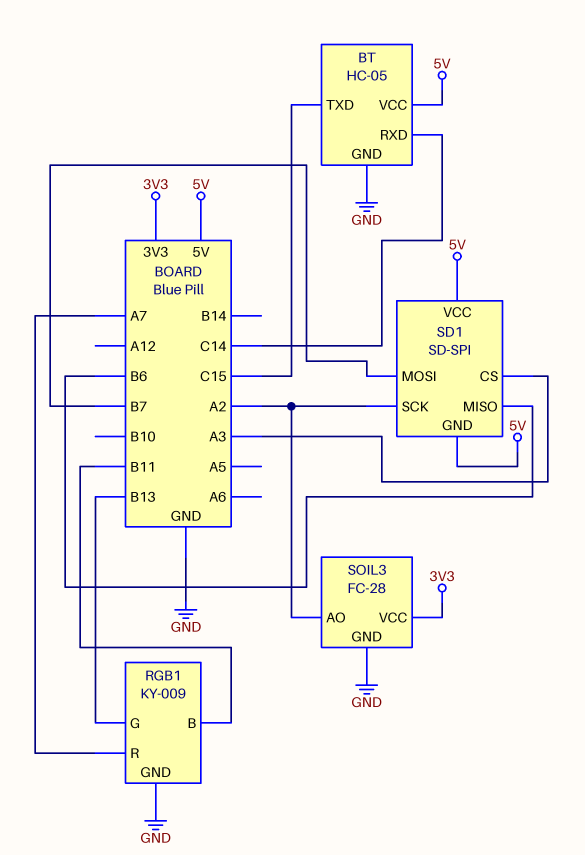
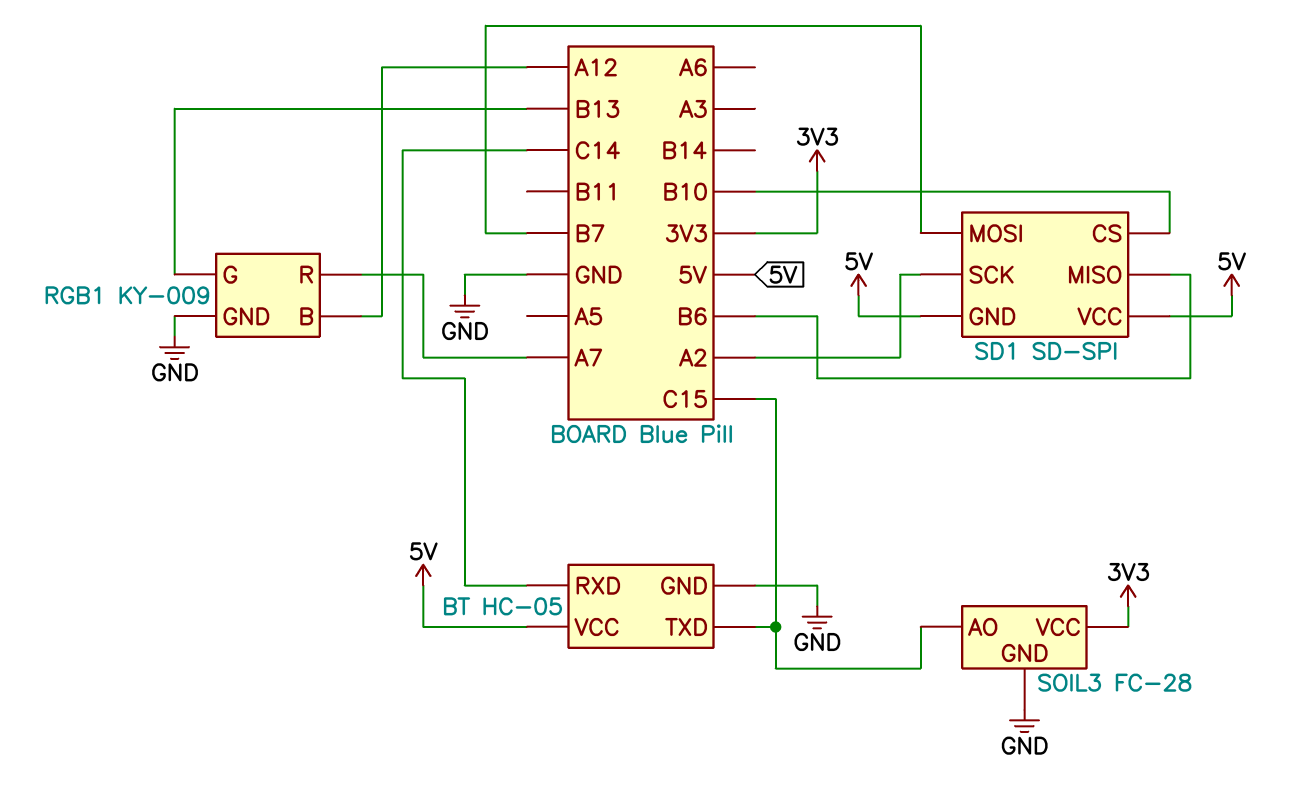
RGB1 pin B: B11 -> A12
SD1 pin CS: A3 -> B10
SOIL3 pin AO: A2 -> C15

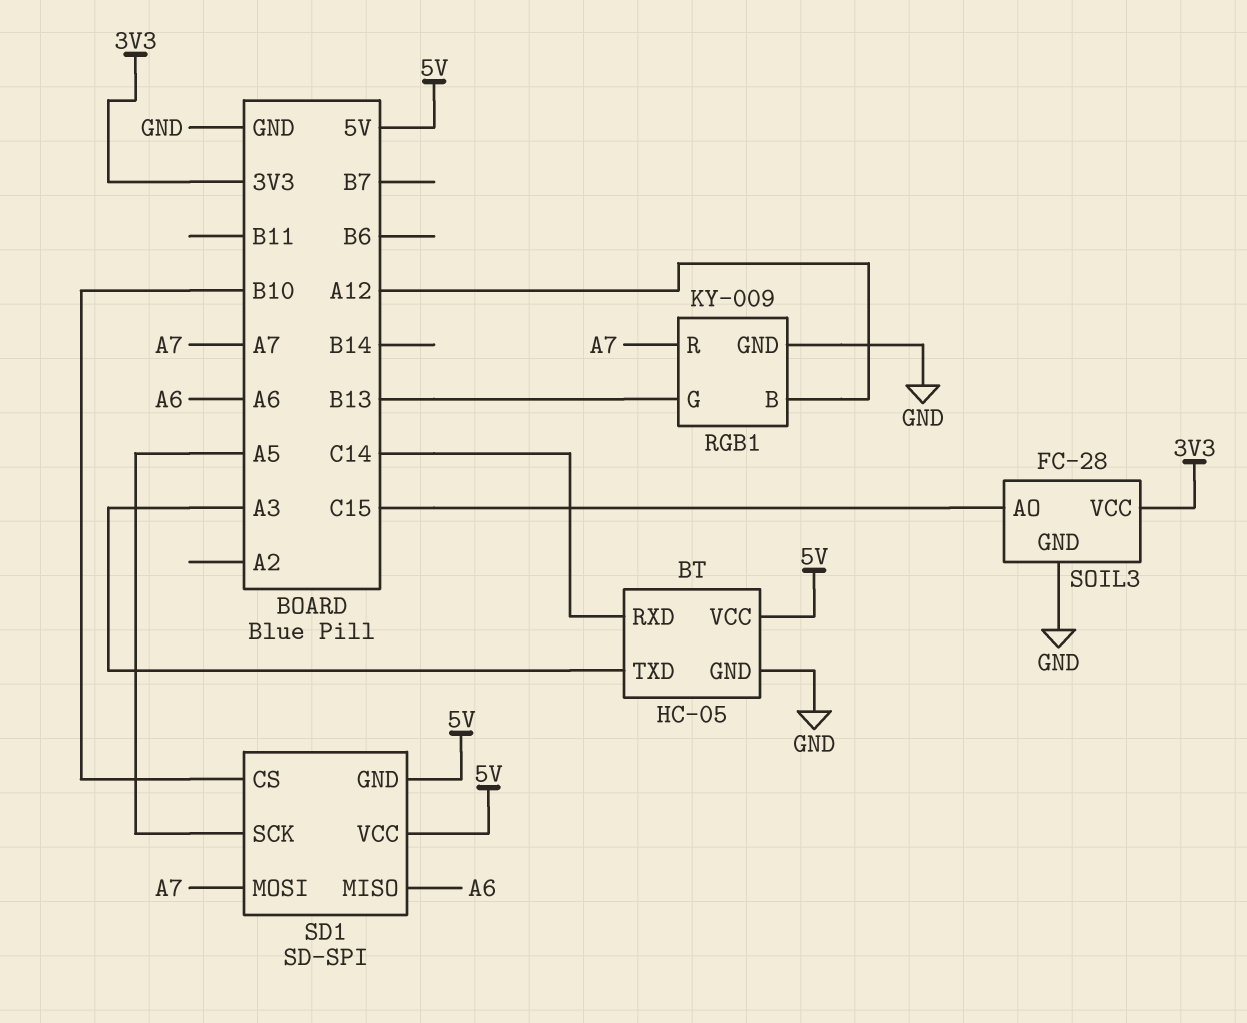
BT pin TXD: C15 -> A3
SD1 pin MISO: B6 -> A6
SD1 pin MOSI: B7 -> A7
SD1 pin SCK: A2 -> A5

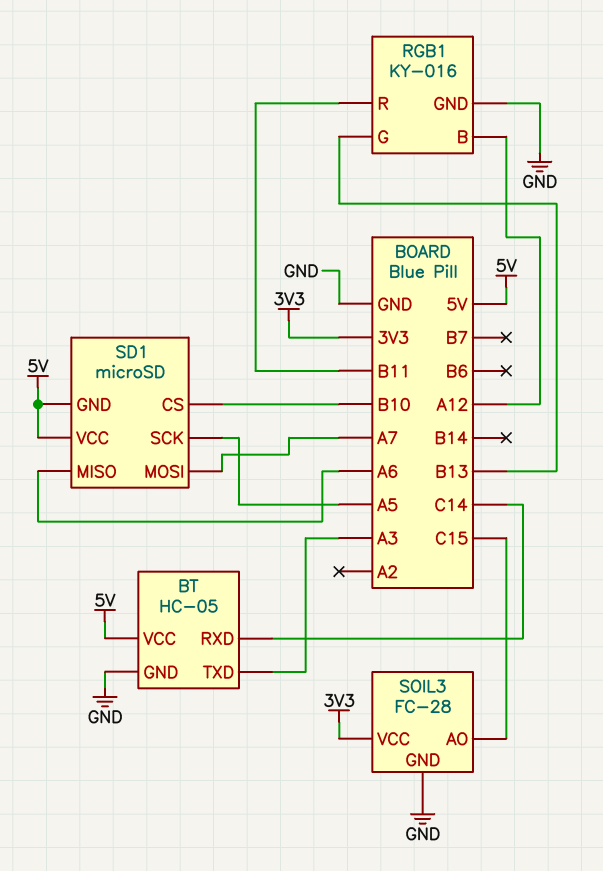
RGB1: KY-009 -> KY-016
RGB1 pin R: A7 -> B11
SD1: SD-SPI -> microSD

